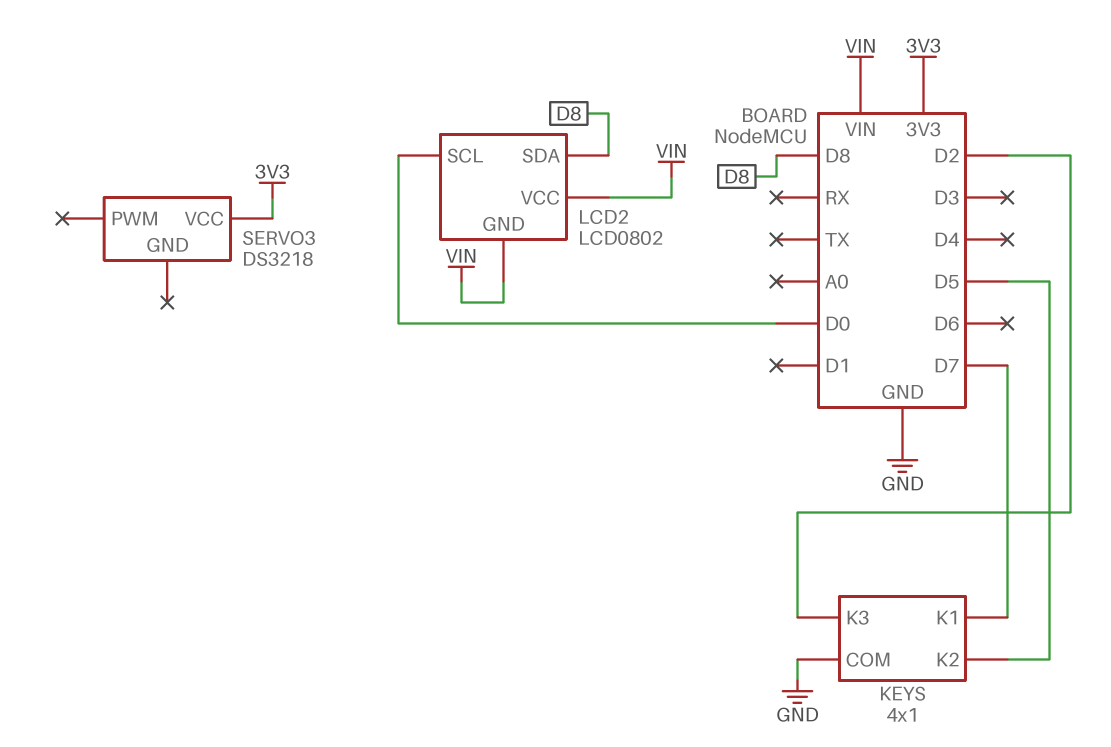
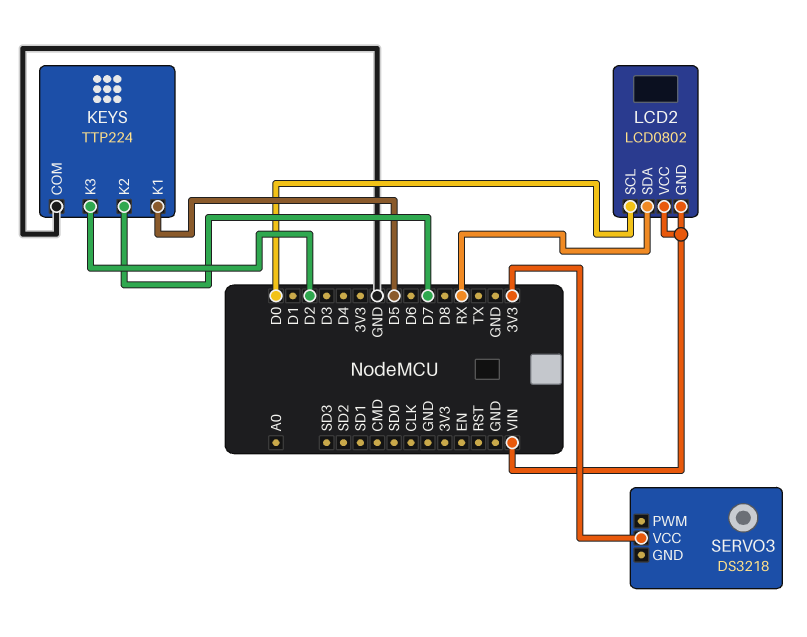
KEYS: 4x1 -> TTP224
KEYS pin K1: D7 -> D5
KEYS pin K2: D5 -> D7
LCD2 pin SDA: D8 -> RX

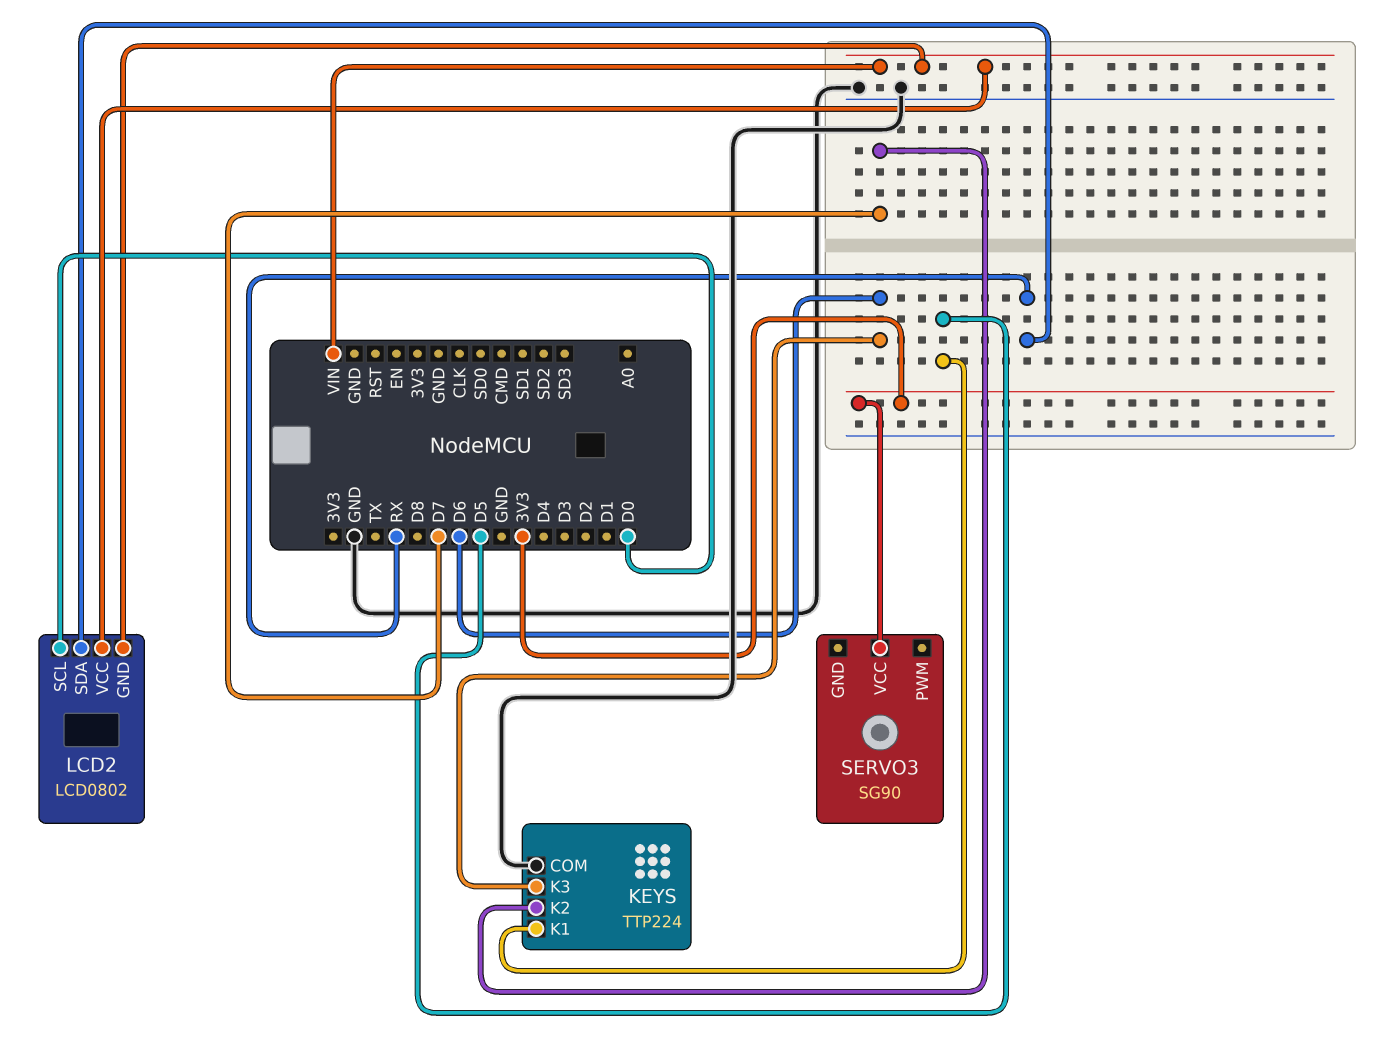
KEYS pin K3: D2 -> D6
SERVO3: DS3218 -> SG90

